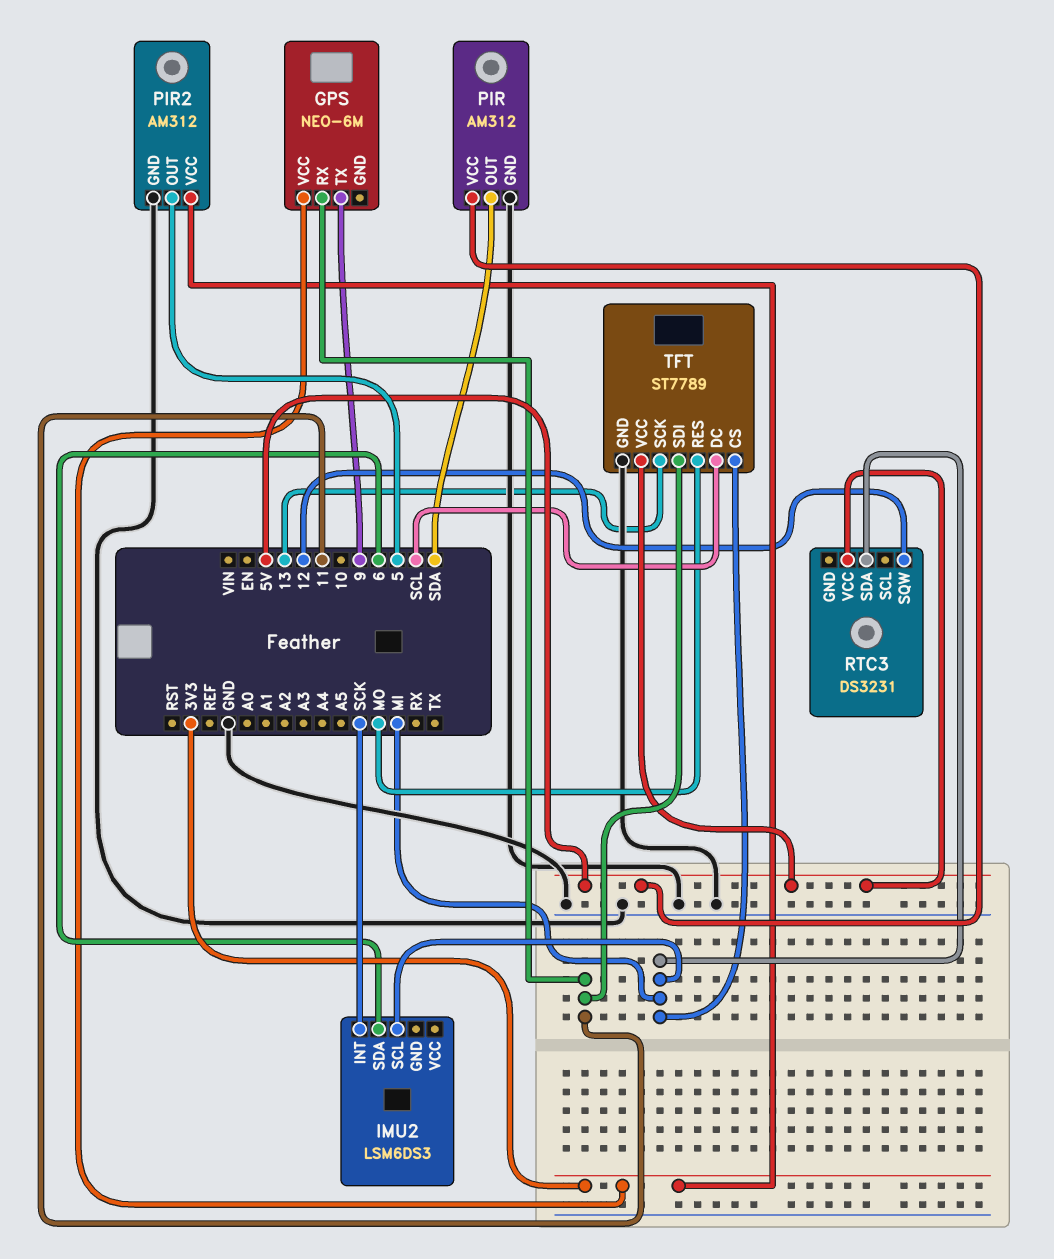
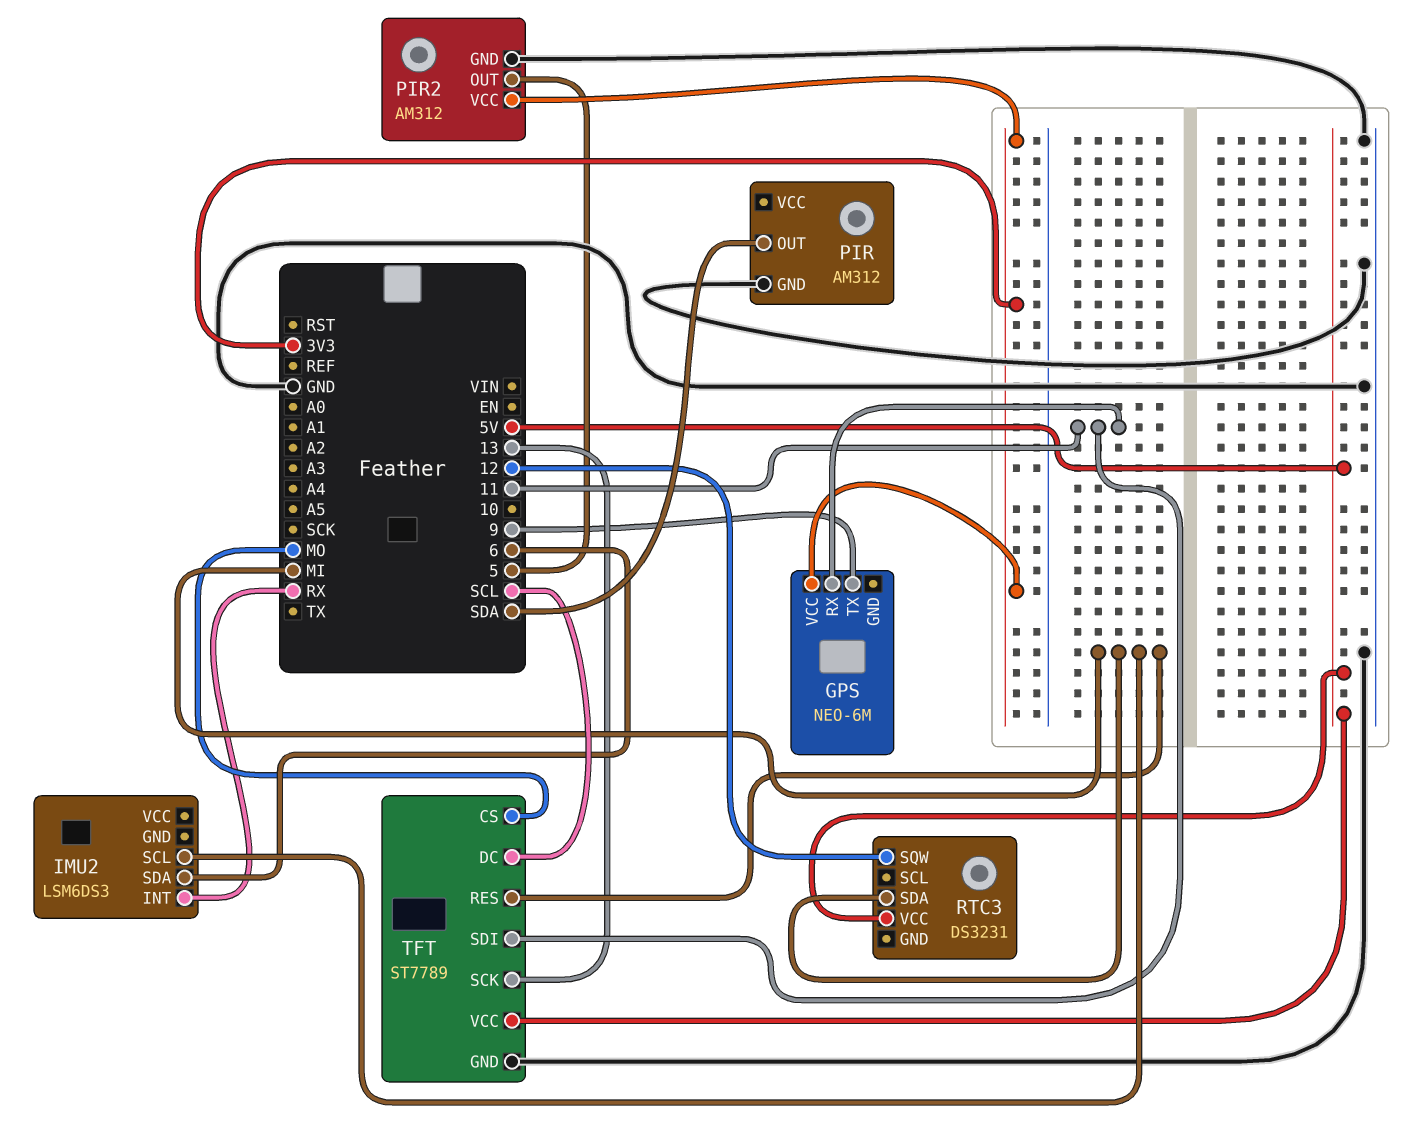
IMU2 pin INT: SCK -> RX
PIR pin VCC: 5V -> none
TFT pin CS: MI -> MO
TFT pin RES: MO -> MI

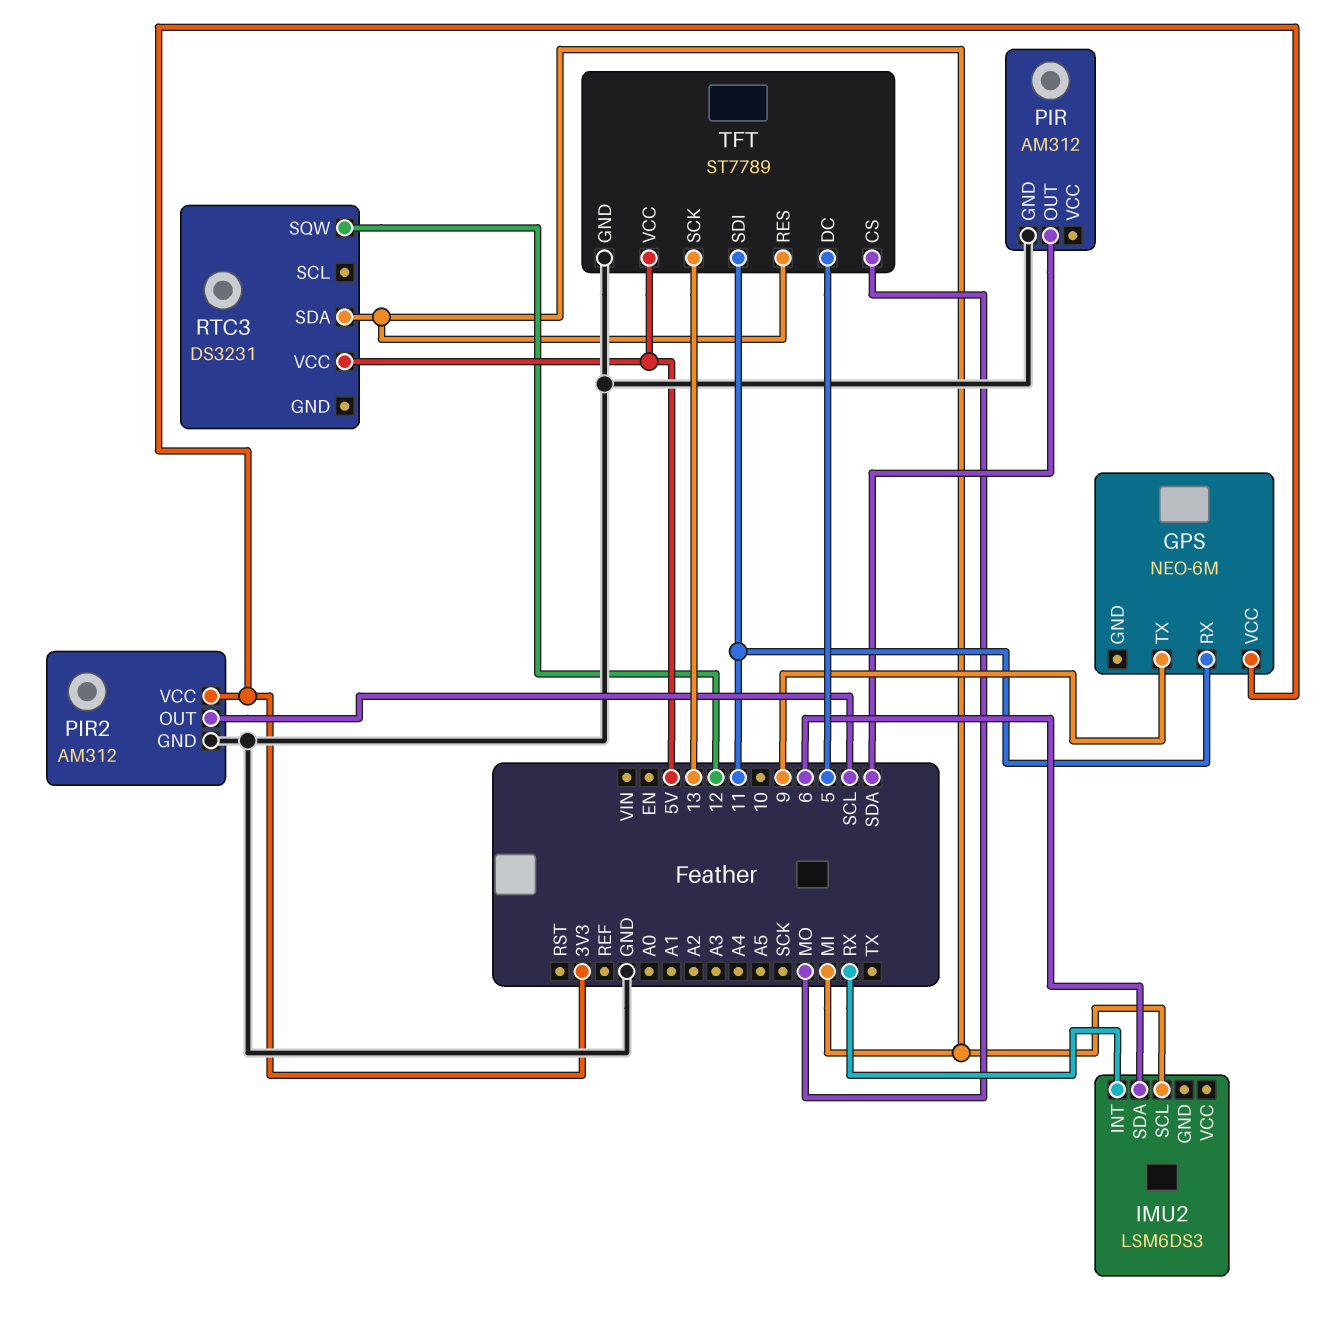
PIR2 pin OUT: 5 -> SCL
TFT pin DC: SCL -> 5

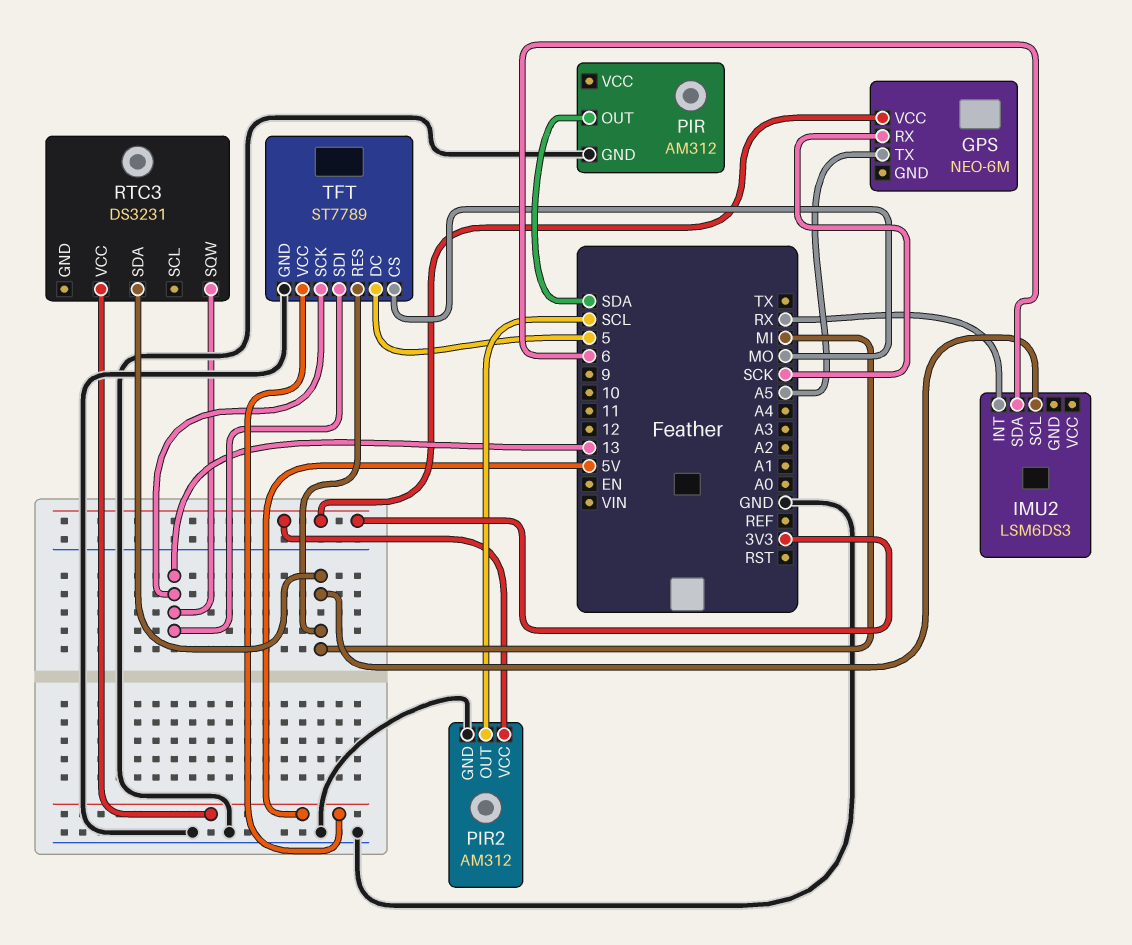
GPS pin RX: 11 -> SCK
GPS pin TX: 9 -> A5
RTC3 pin SQW: 12 -> 13
TFT pin SDI: 11 -> 13

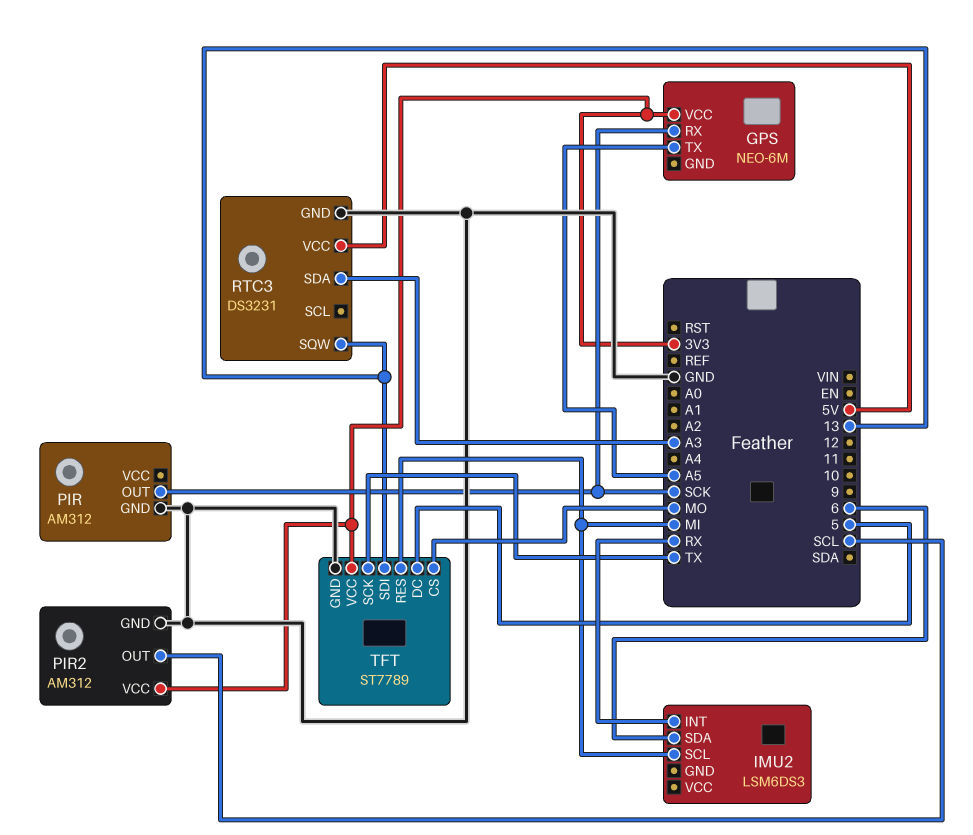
PIR pin OUT: SDA -> SCK
RTC3 pin GND: none -> GND
RTC3 pin SDA: MI -> A3
TFT pin SCK: 13 -> TX
TFT pin VCC: 5V -> 3V3

